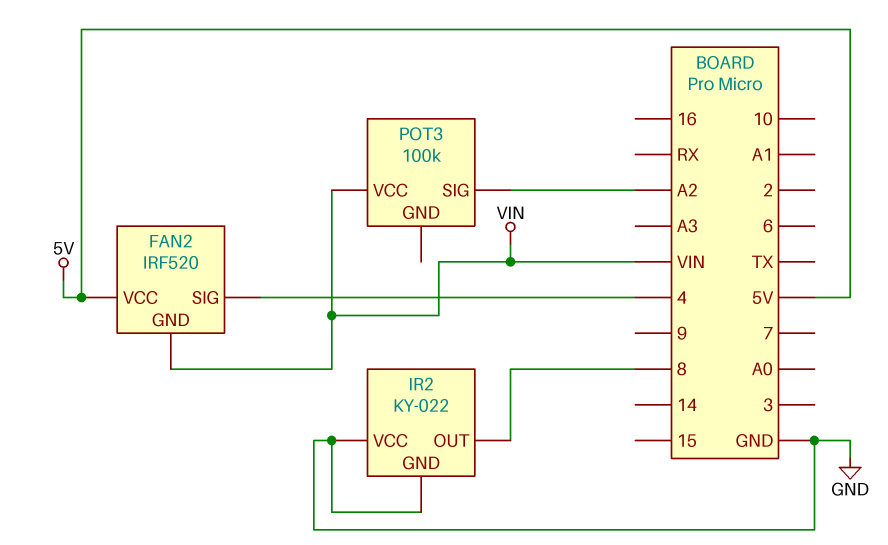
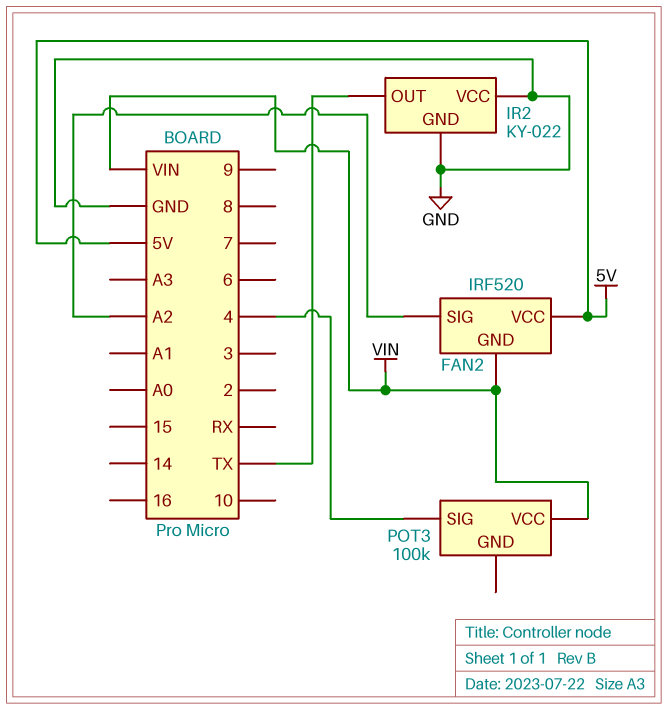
FAN2 pin SIG: 4 -> A2
IR2 pin OUT: 8 -> TX
POT3 pin SIG: A2 -> 4

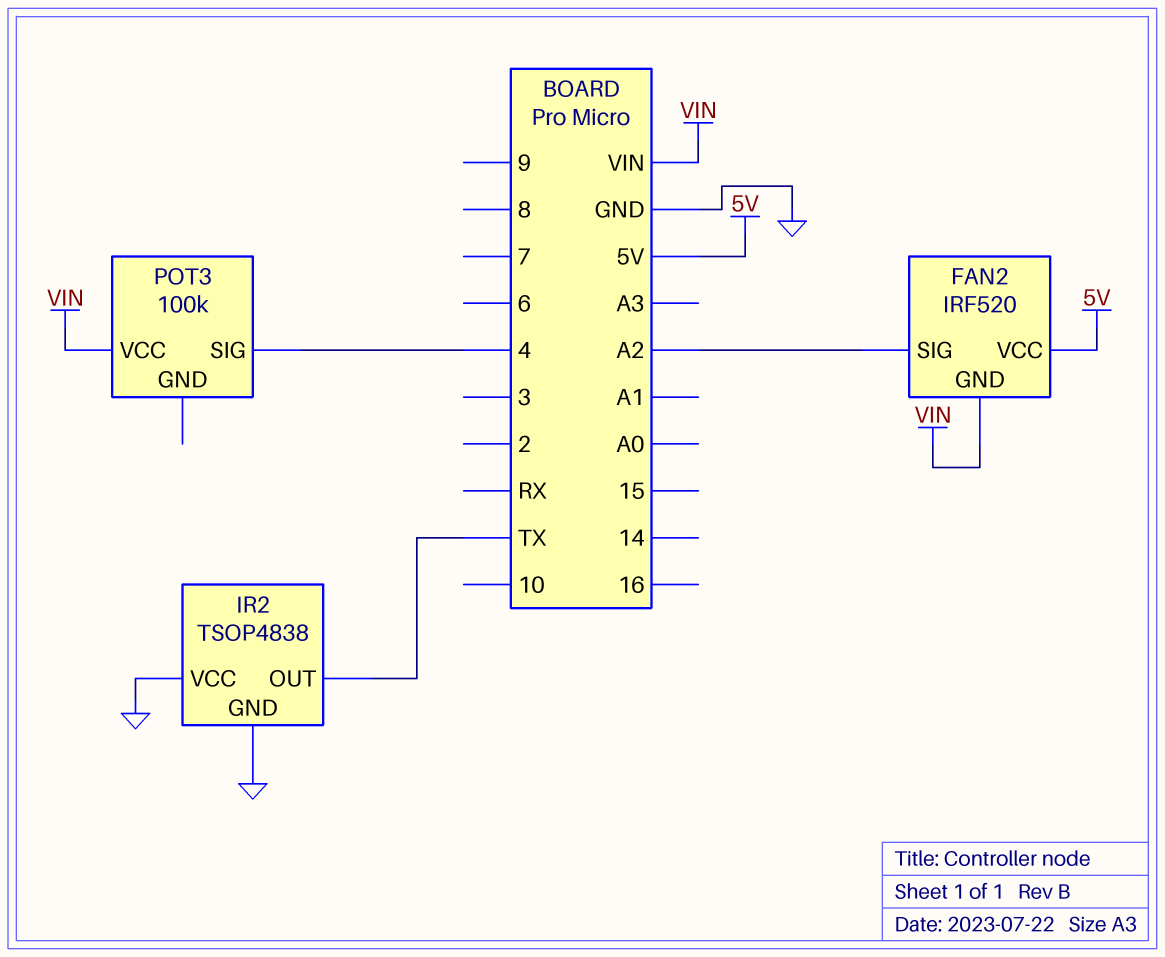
IR2: KY-022 -> TSOP4838

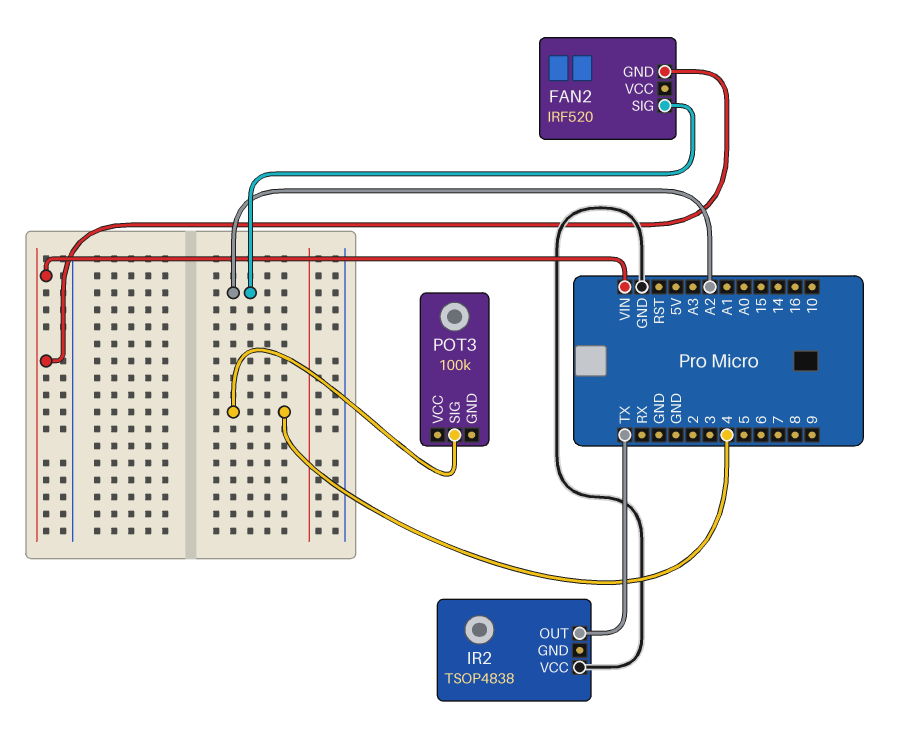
FAN2 pin VCC: 5V -> none
IR2 pin GND: GND -> none
POT3 pin VCC: VIN -> none

